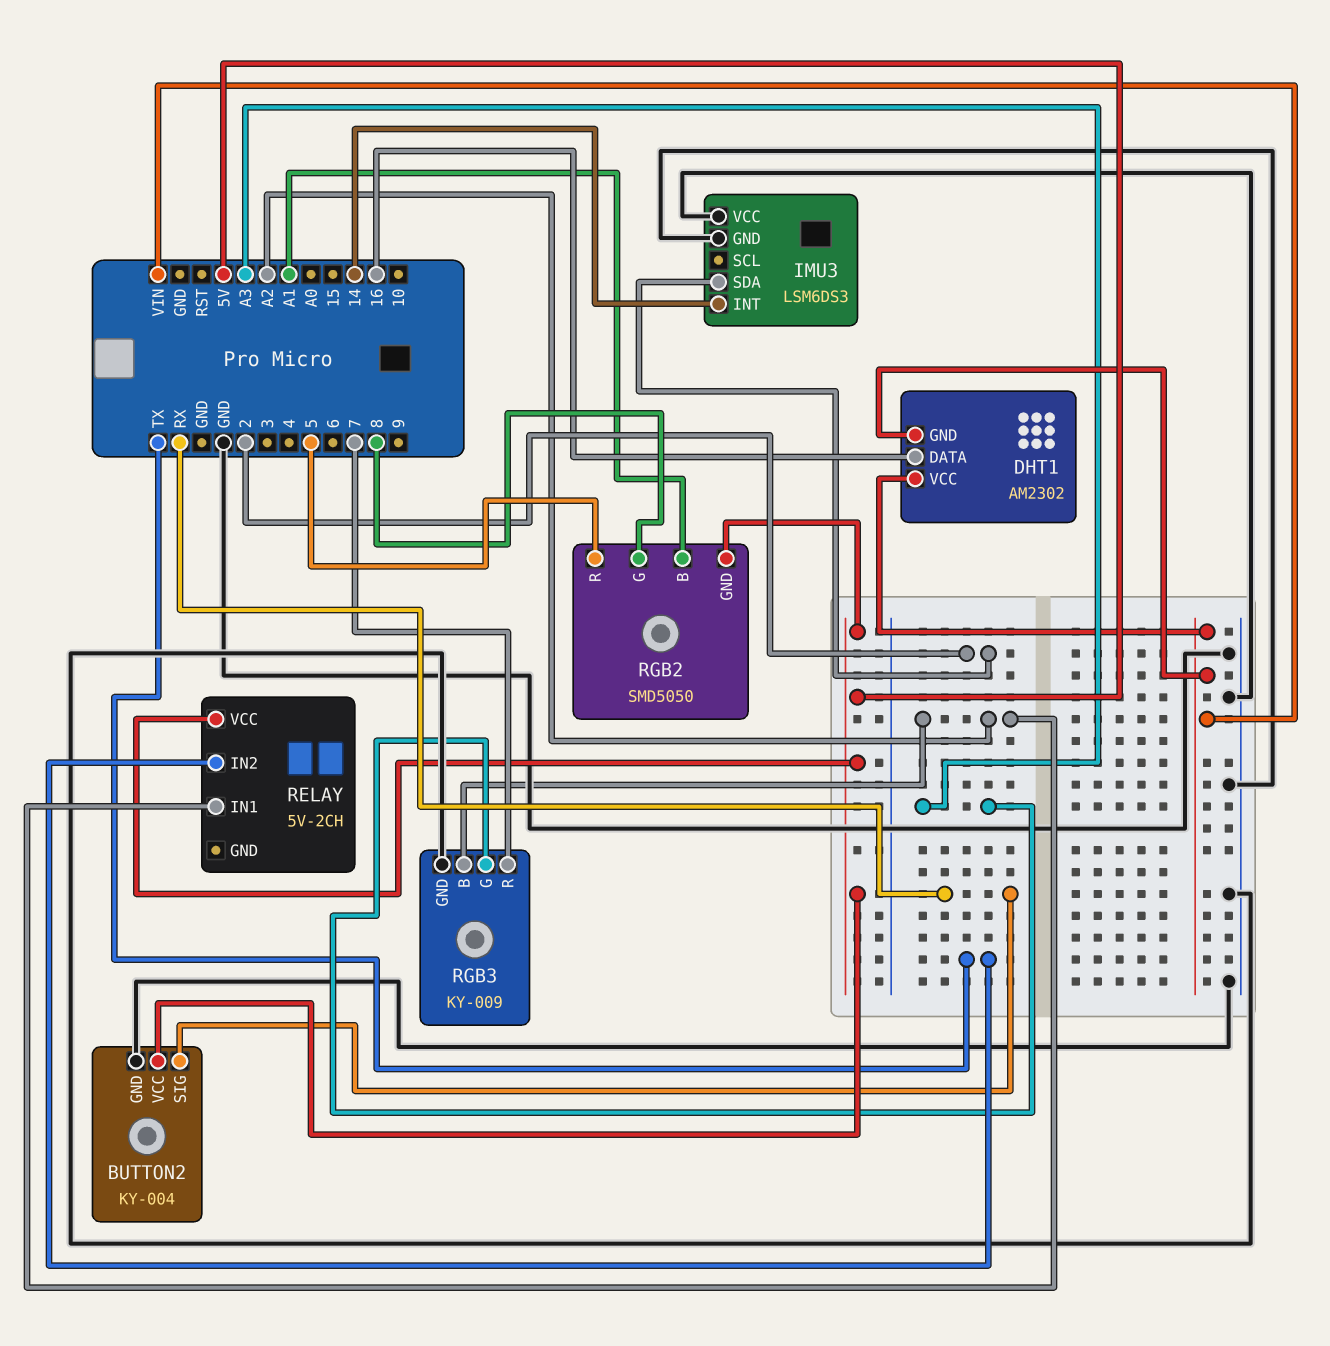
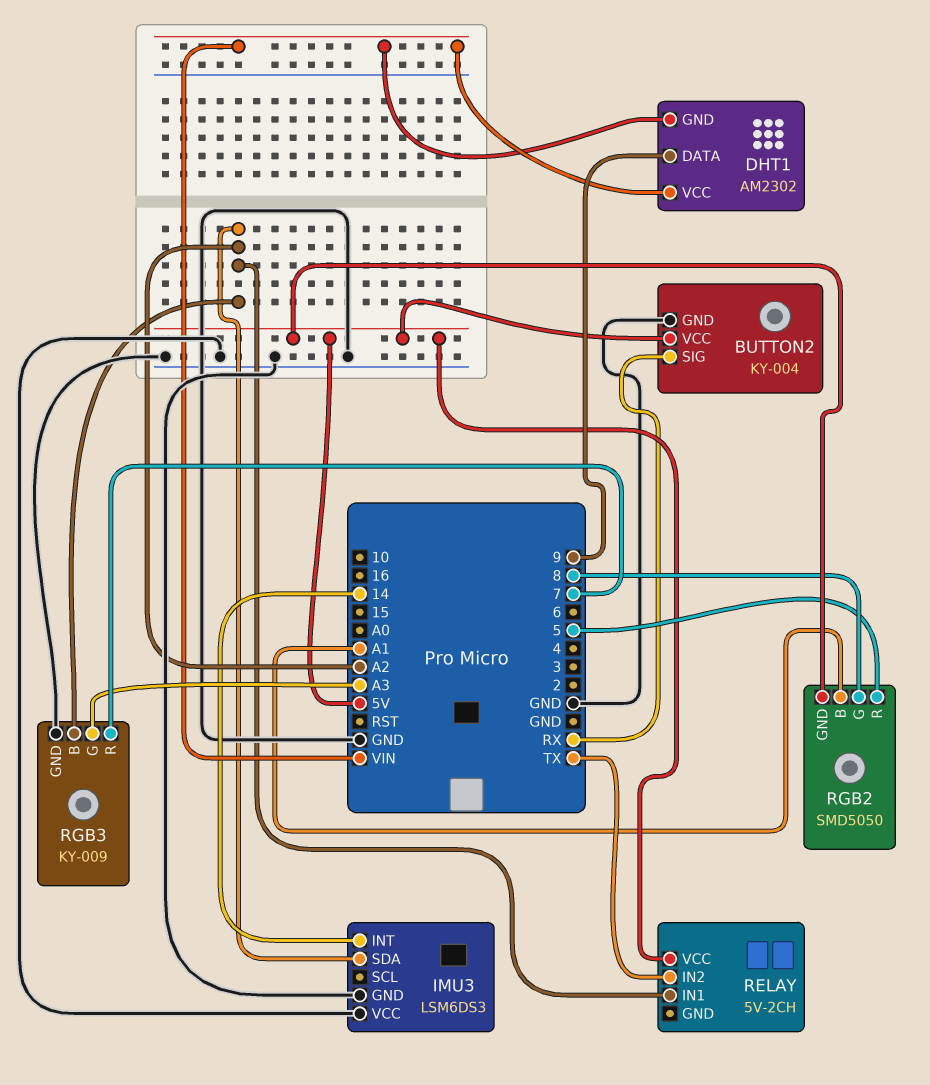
DHT1 pin DATA: 16 -> 9
IMU3 pin SDA: 2 -> A2

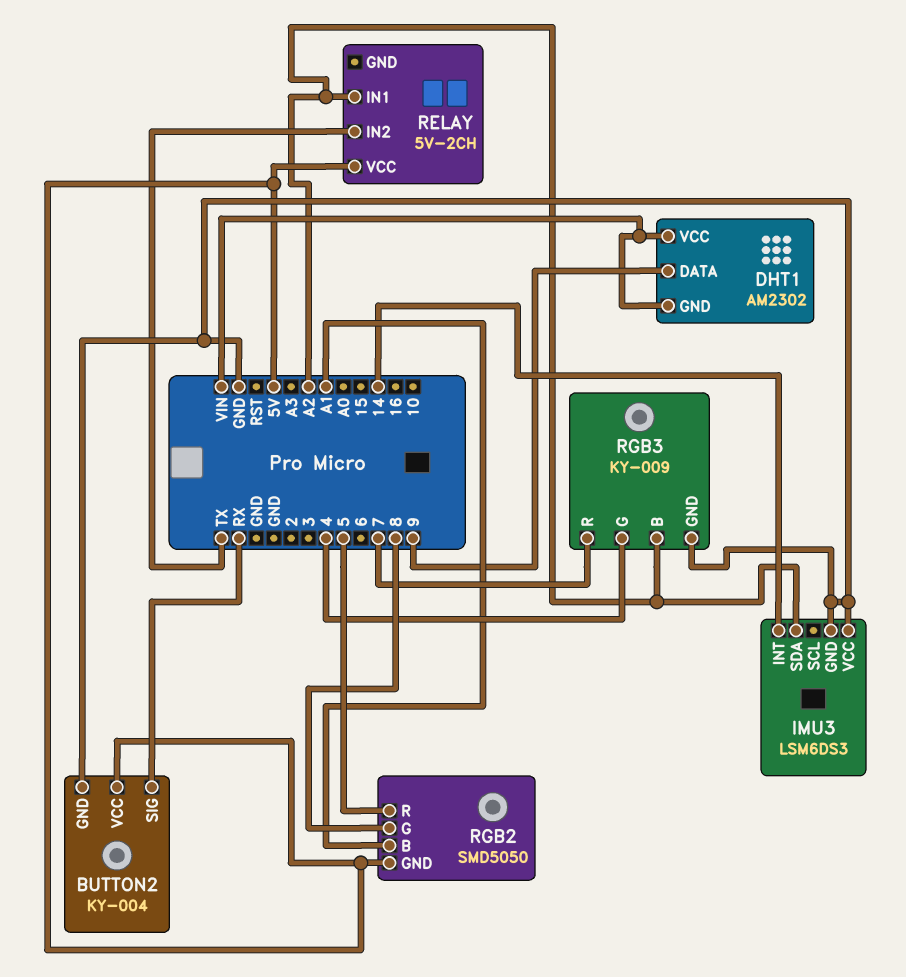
RGB3 pin G: A3 -> 4

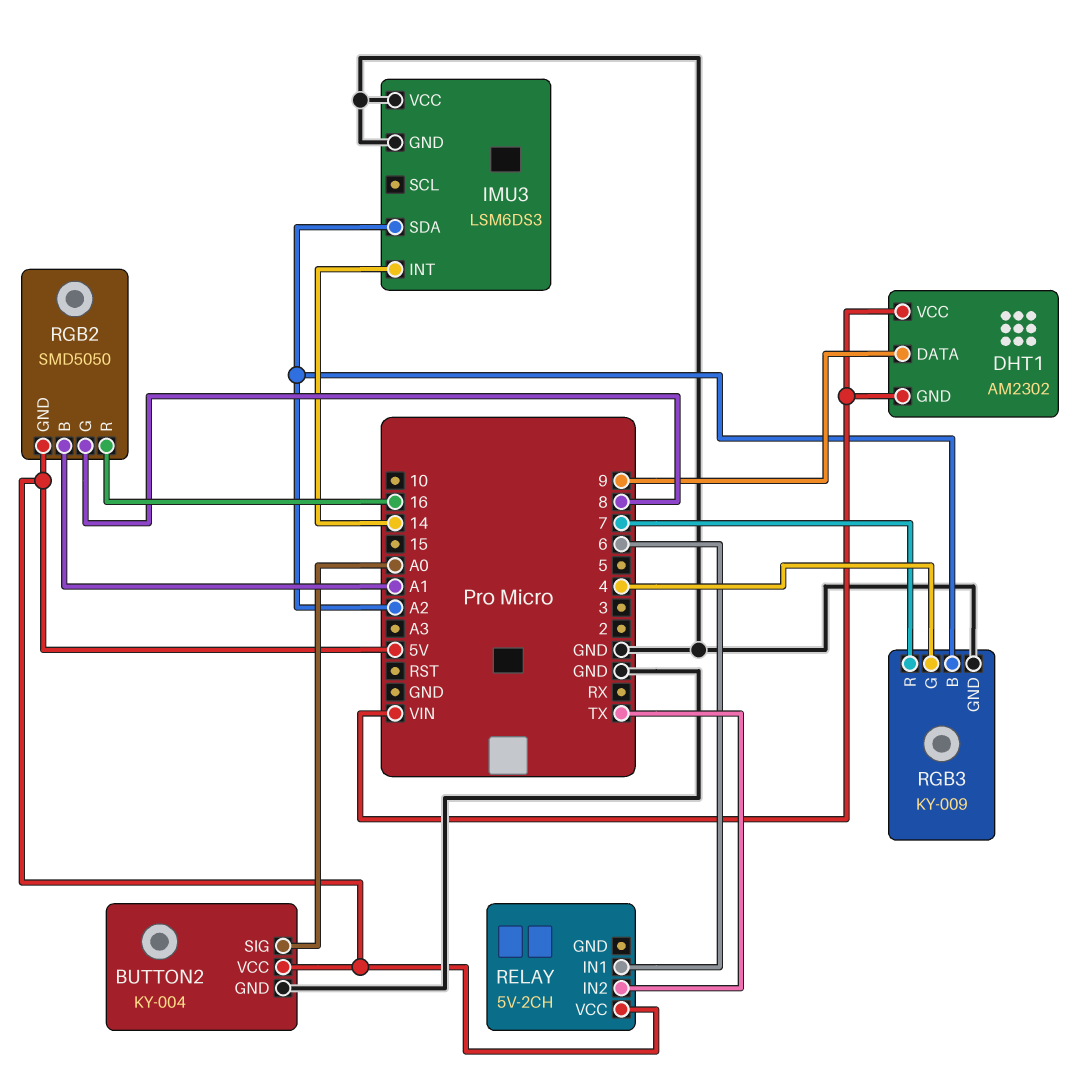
BUTTON2 pin SIG: RX -> A0
RELAY pin IN1: A2 -> 6
RGB2 pin R: 5 -> 16

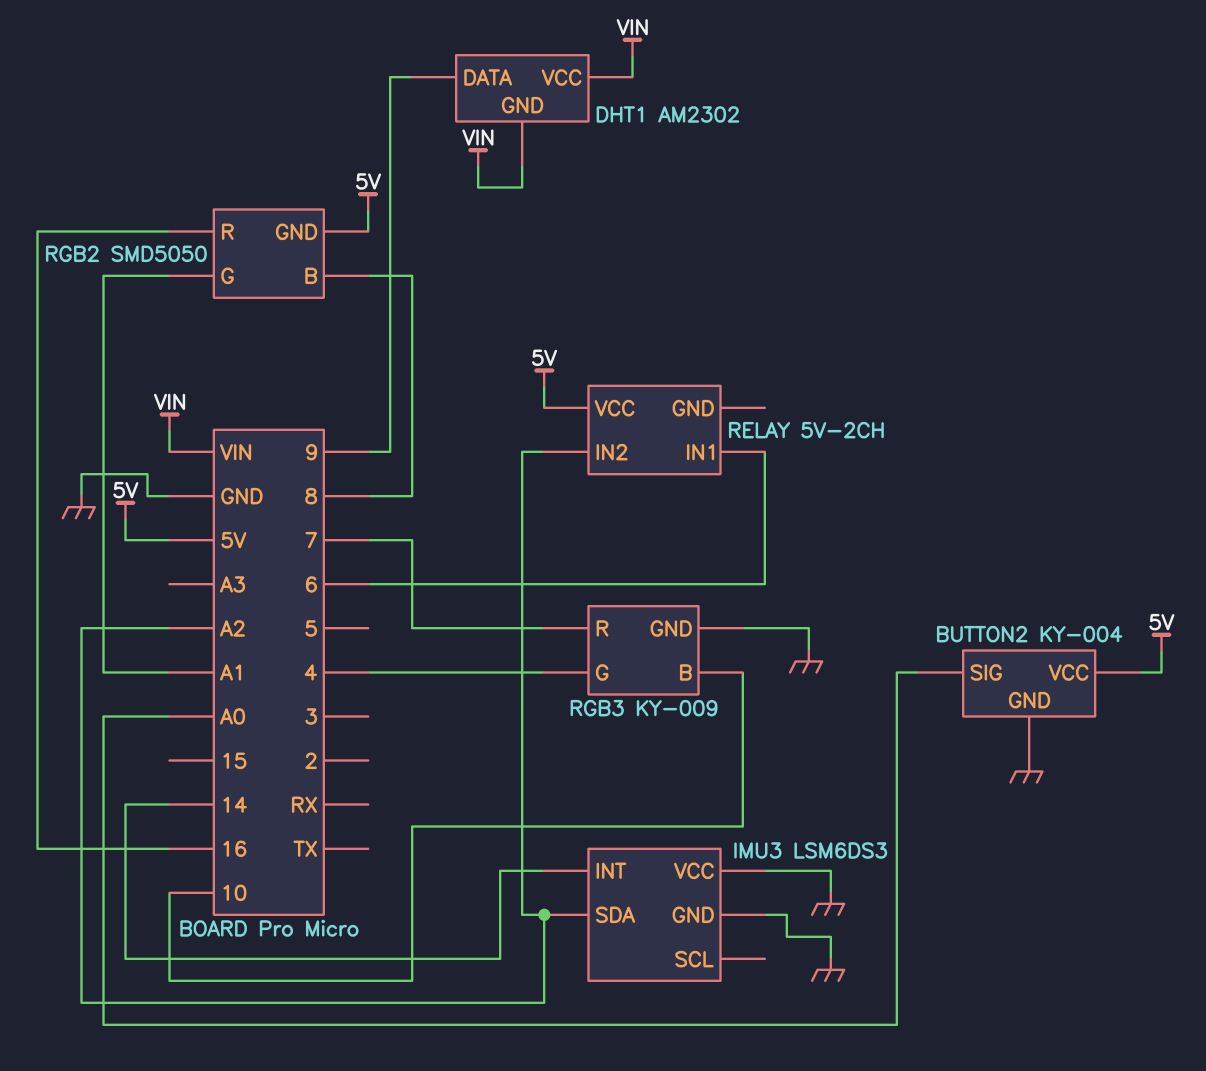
RELAY pin IN2: TX -> A2
RGB2 pin B: A1 -> 8
RGB2 pin G: 8 -> A1
RGB3 pin B: A2 -> 10

